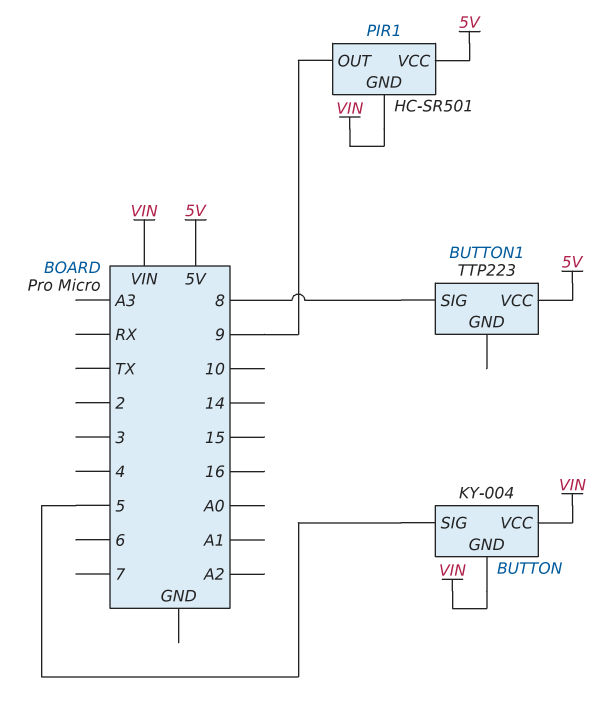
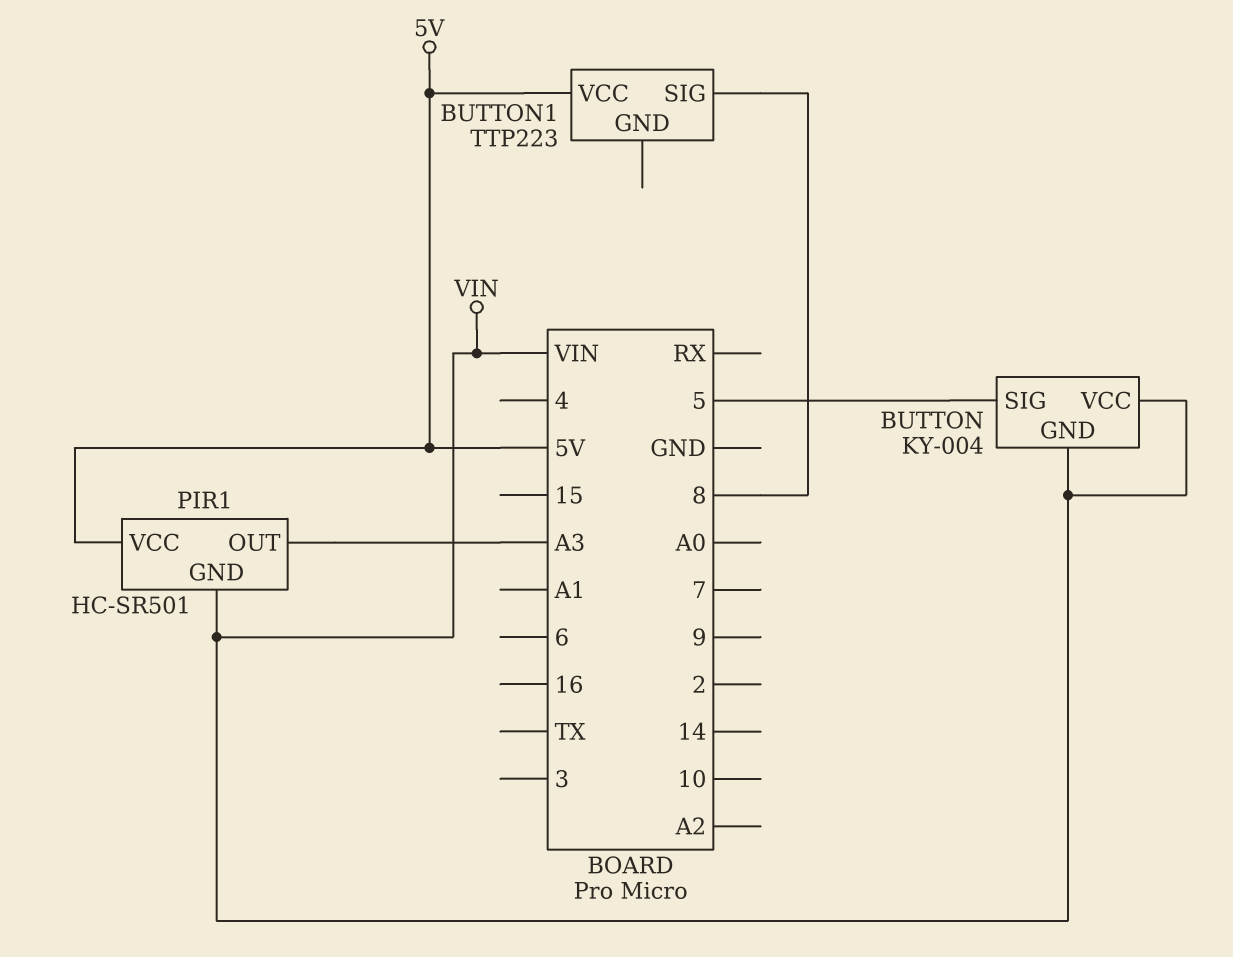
PIR1 pin OUT: 9 -> A3

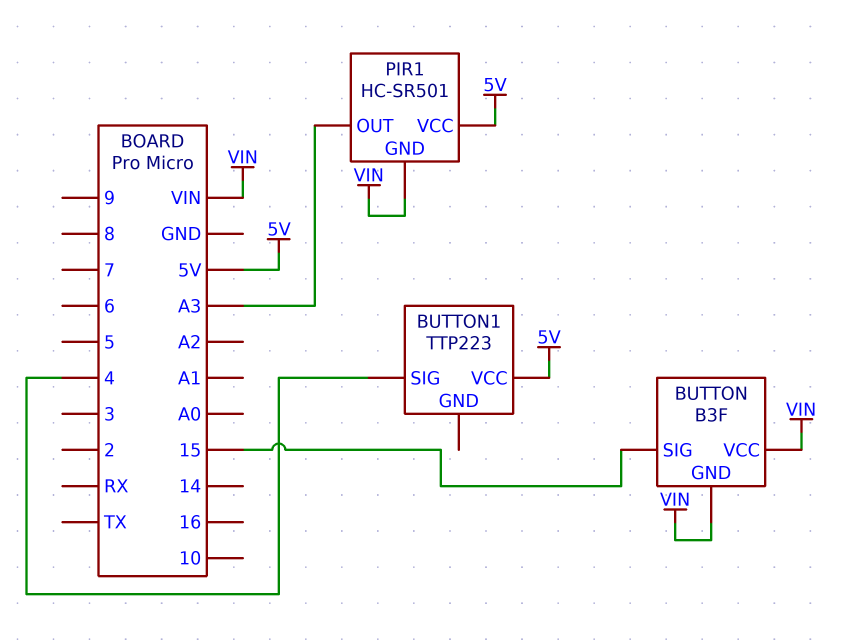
BUTTON: KY-004 -> B3F
BUTTON pin SIG: 5 -> 15
BUTTON1 pin SIG: 8 -> 4

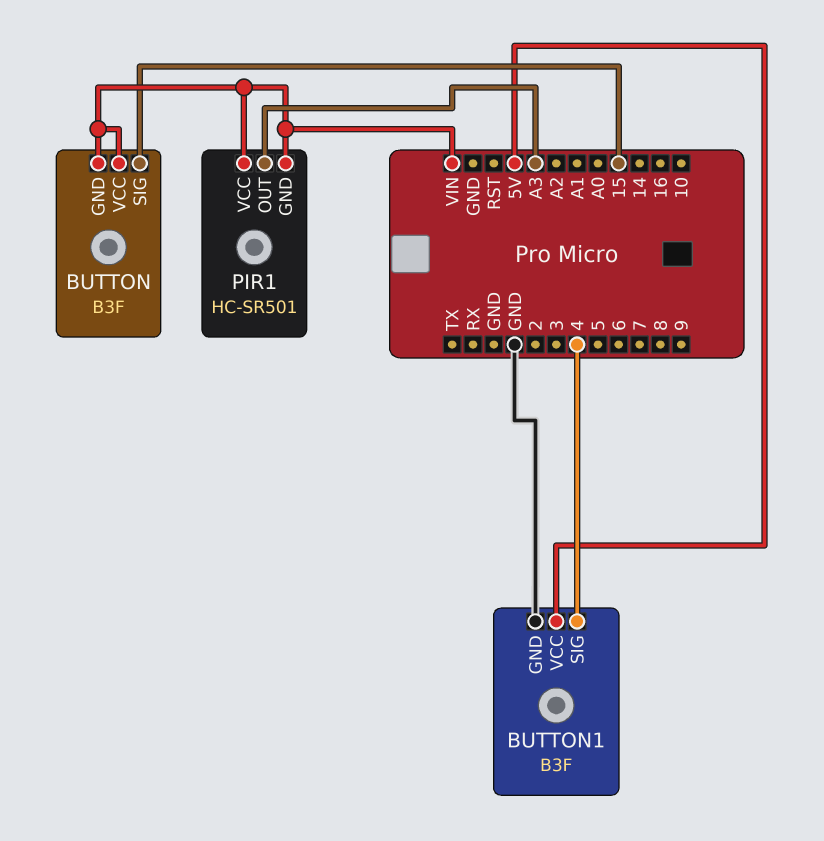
BUTTON1: TTP223 -> B3F
BUTTON1 pin GND: none -> GND
PIR1 pin VCC: 5V -> VIN

